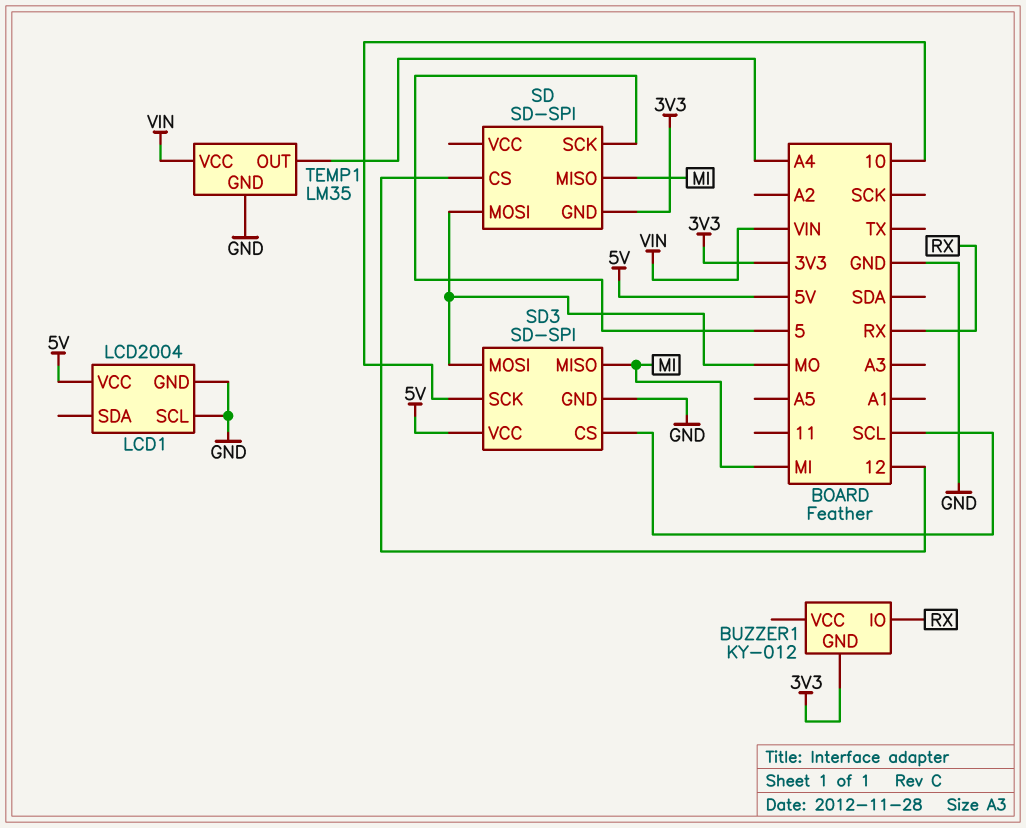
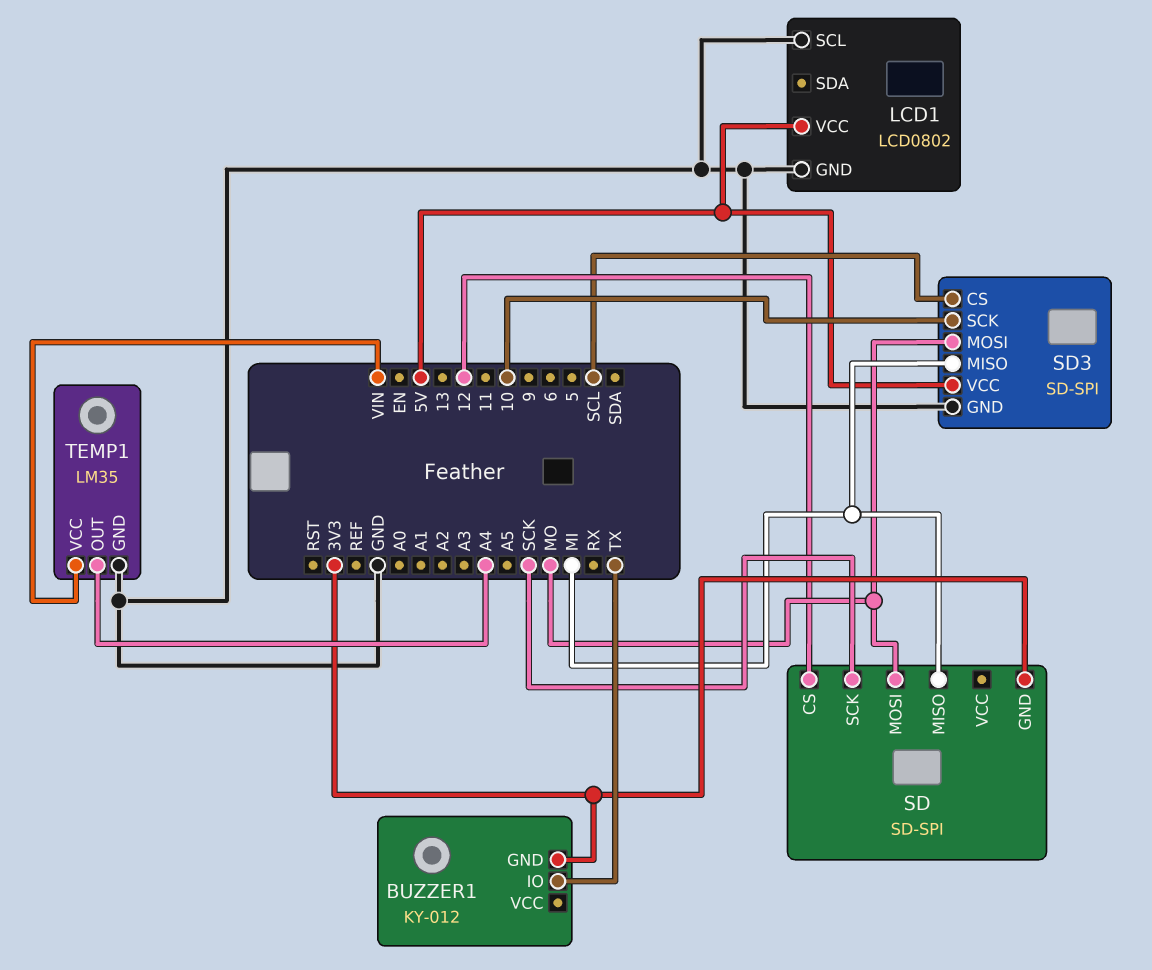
BUZZER1 pin IO: RX -> TX
LCD1: LCD2004 -> LCD0802
SD pin SCK: 5 -> SCK

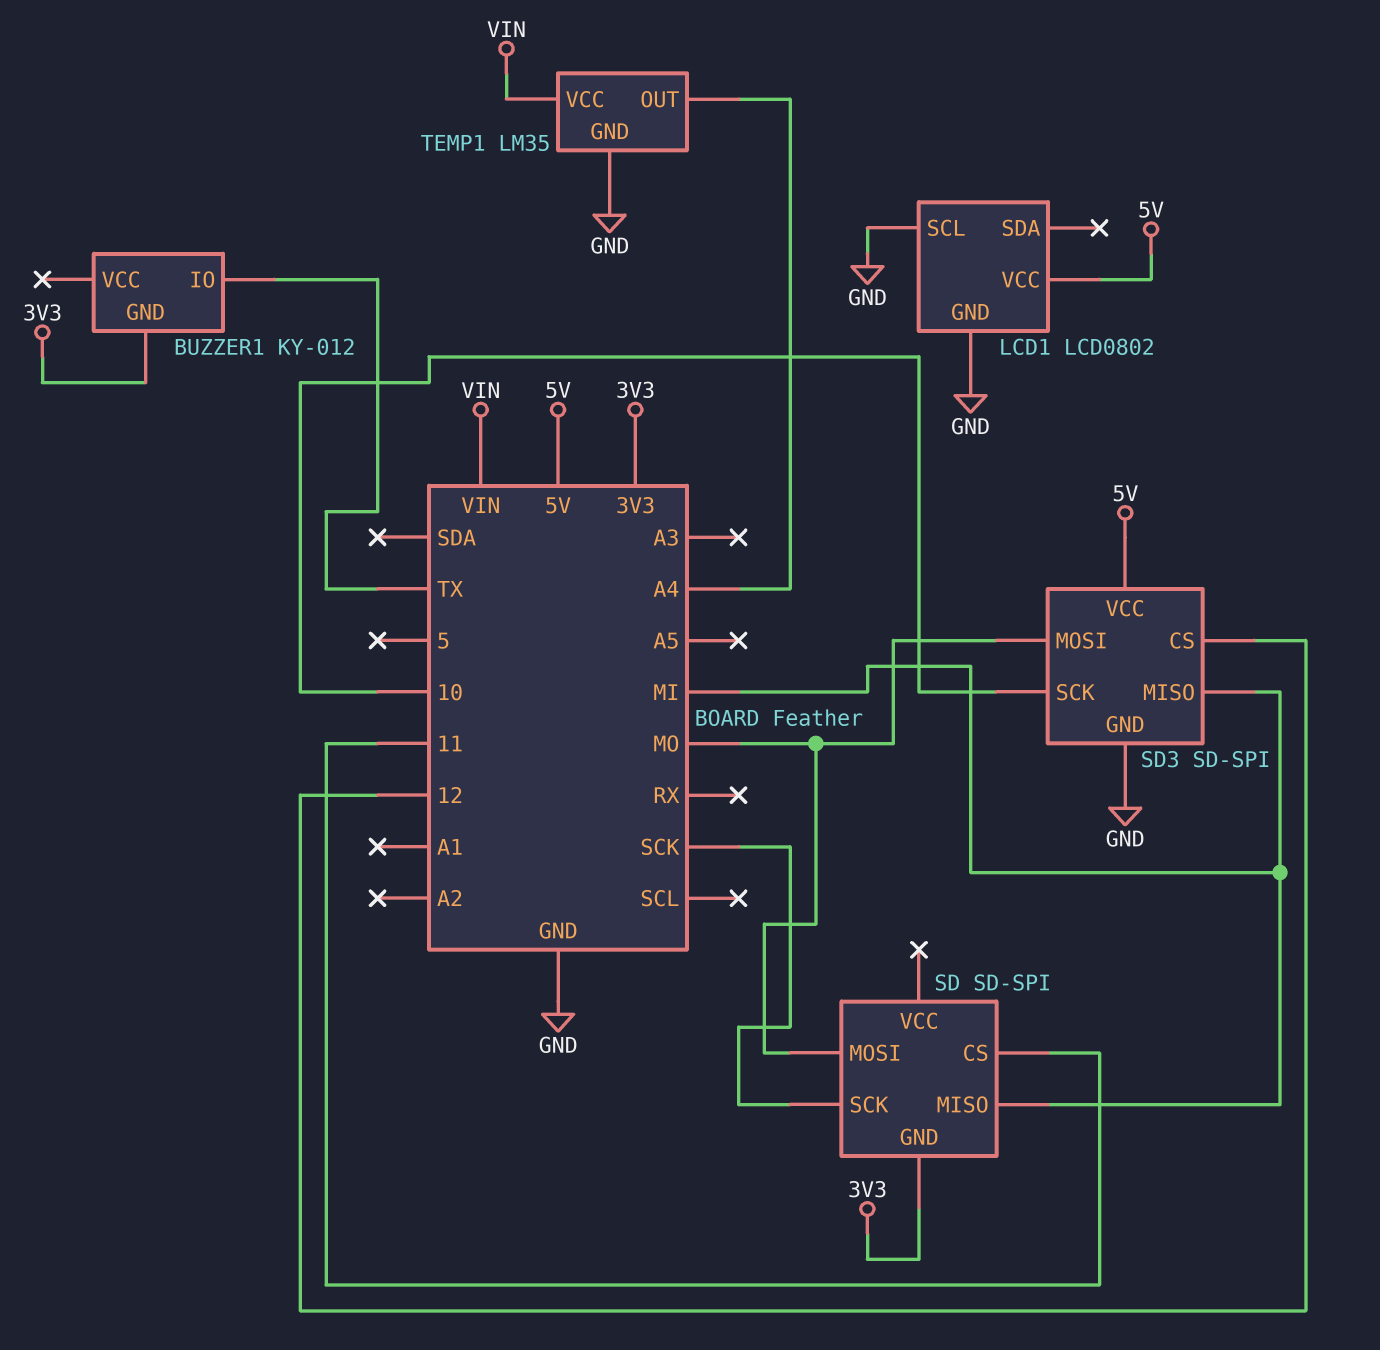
SD pin CS: 12 -> 11
SD3 pin CS: SCL -> 12

